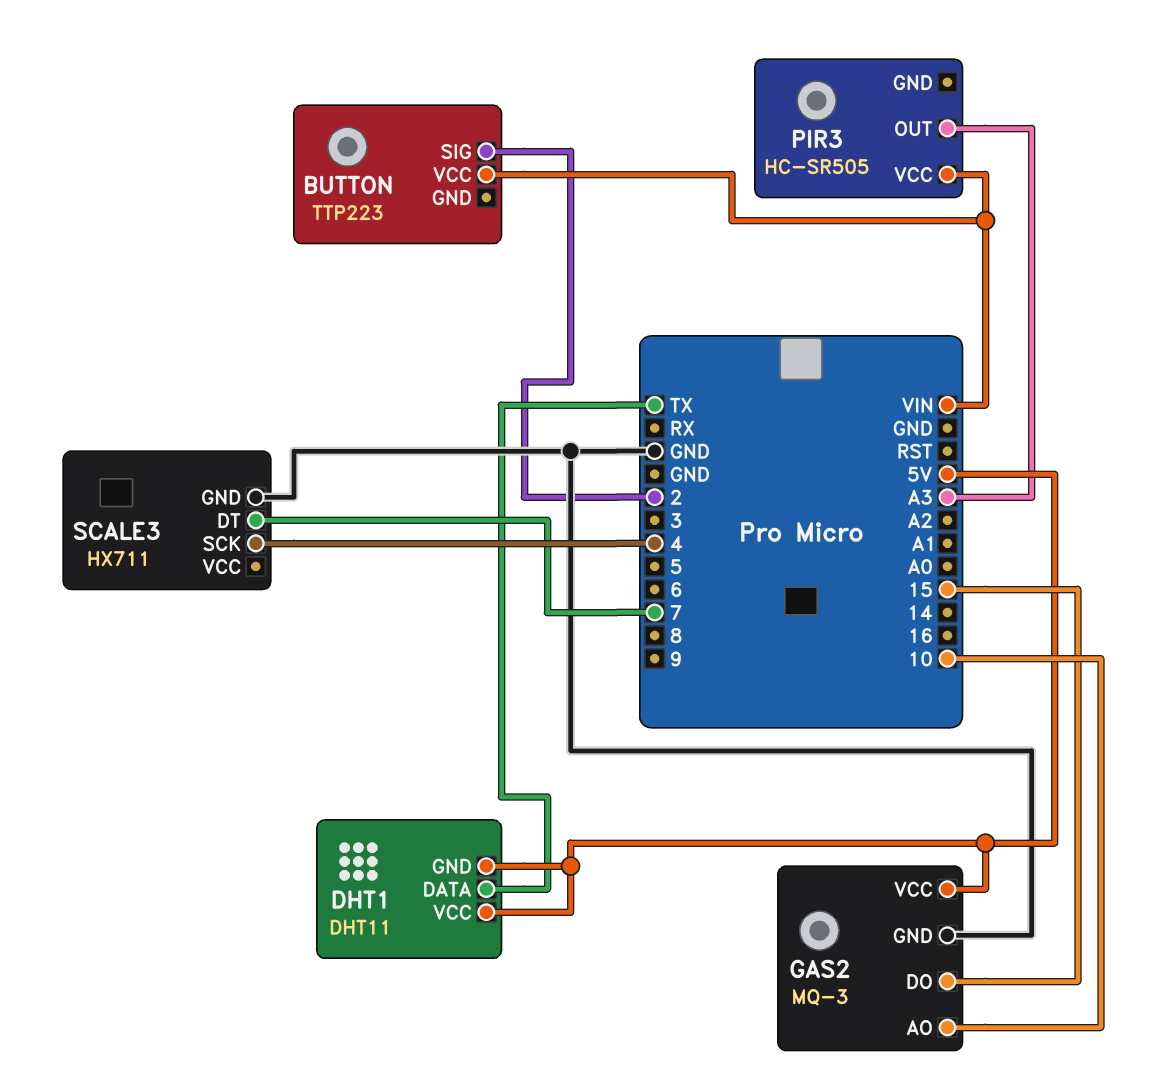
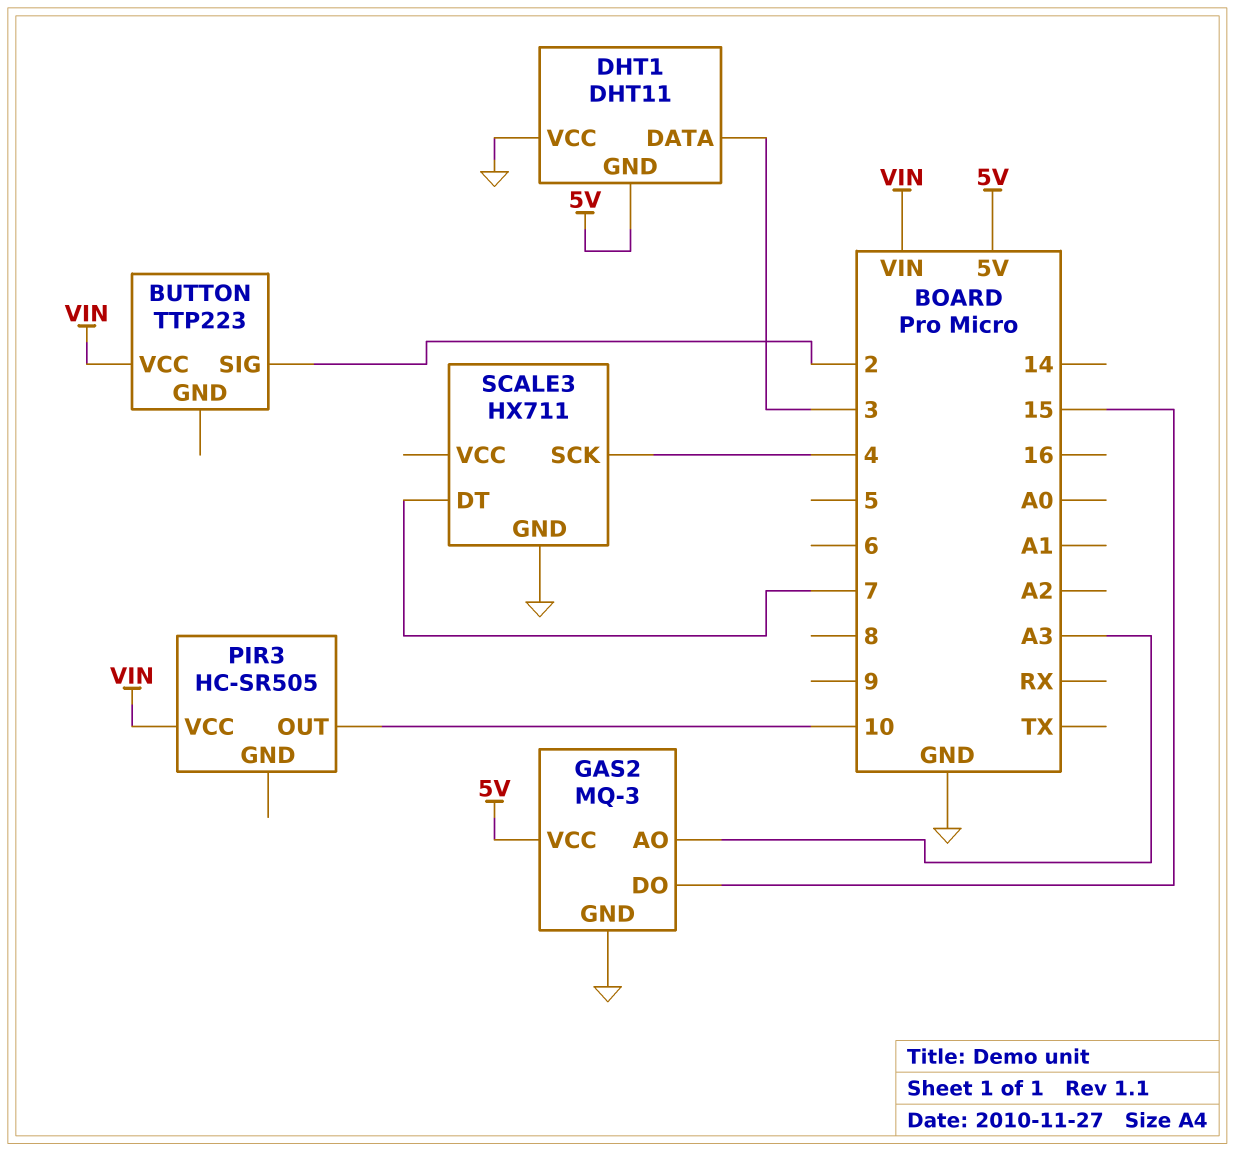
DHT1 pin DATA: TX -> 3
DHT1 pin VCC: 5V -> GND
GAS2 pin AO: 10 -> A3
PIR3 pin OUT: A3 -> 10

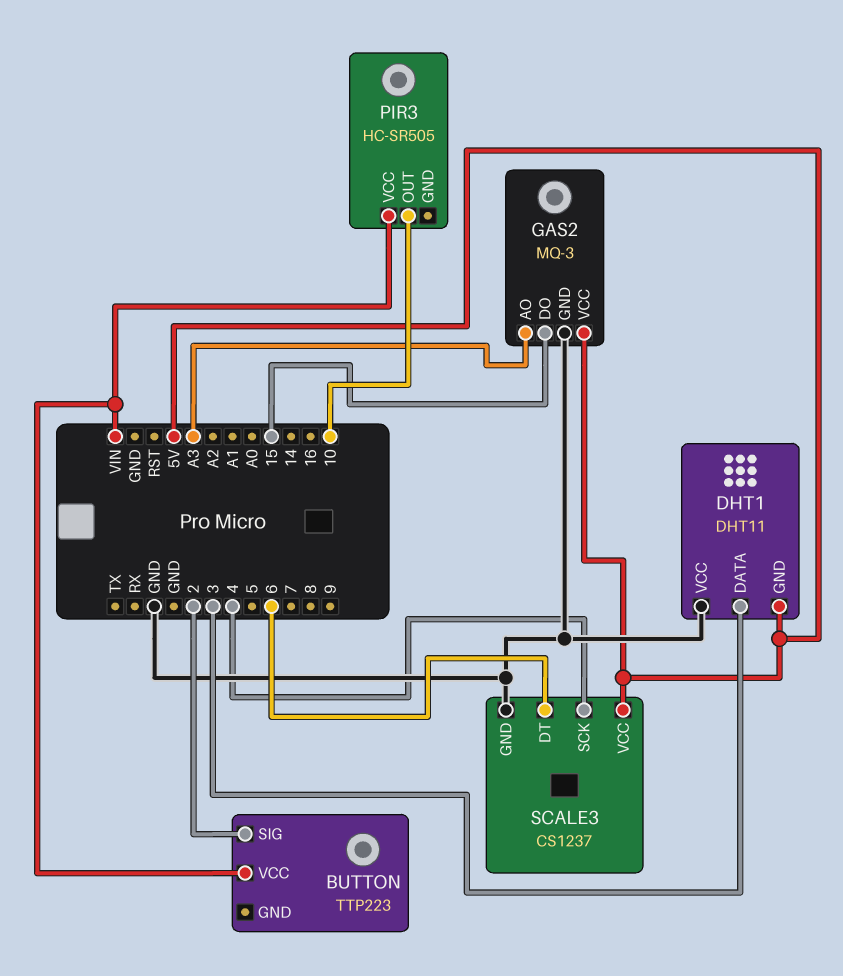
SCALE3: HX711 -> CS1237
SCALE3 pin DT: 7 -> 6
SCALE3 pin VCC: none -> 5V

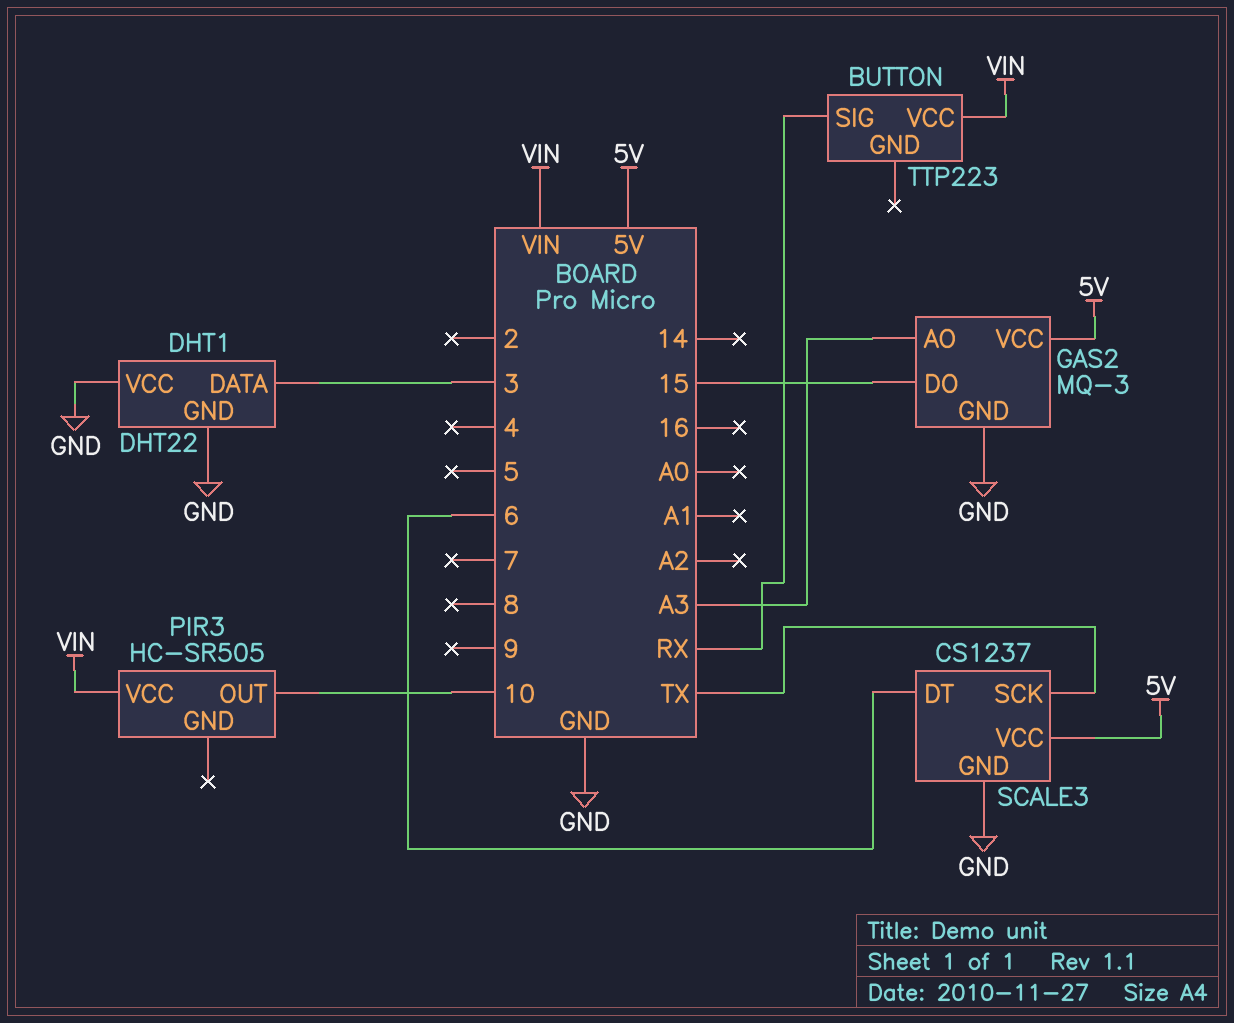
BUTTON pin SIG: 2 -> RX
DHT1: DHT11 -> DHT22
DHT1 pin GND: 5V -> GND
SCALE3 pin SCK: 4 -> TX

